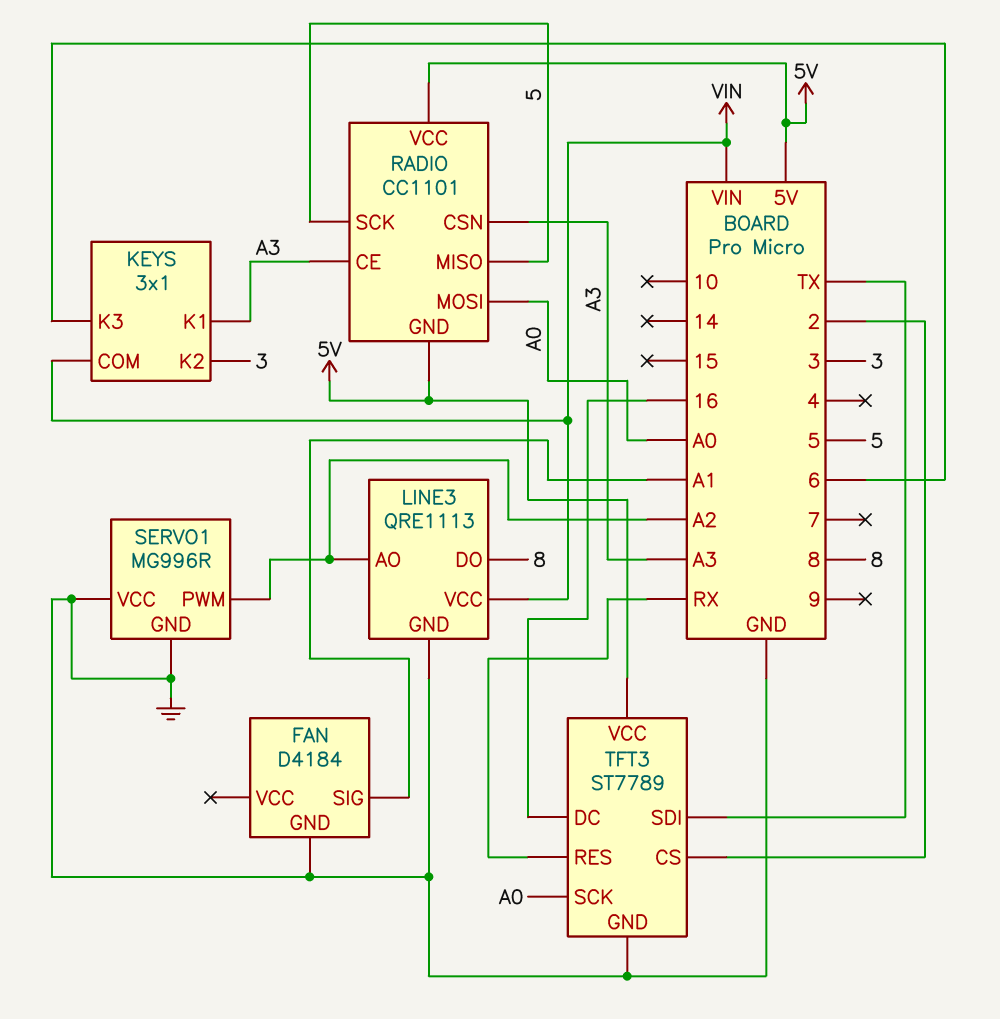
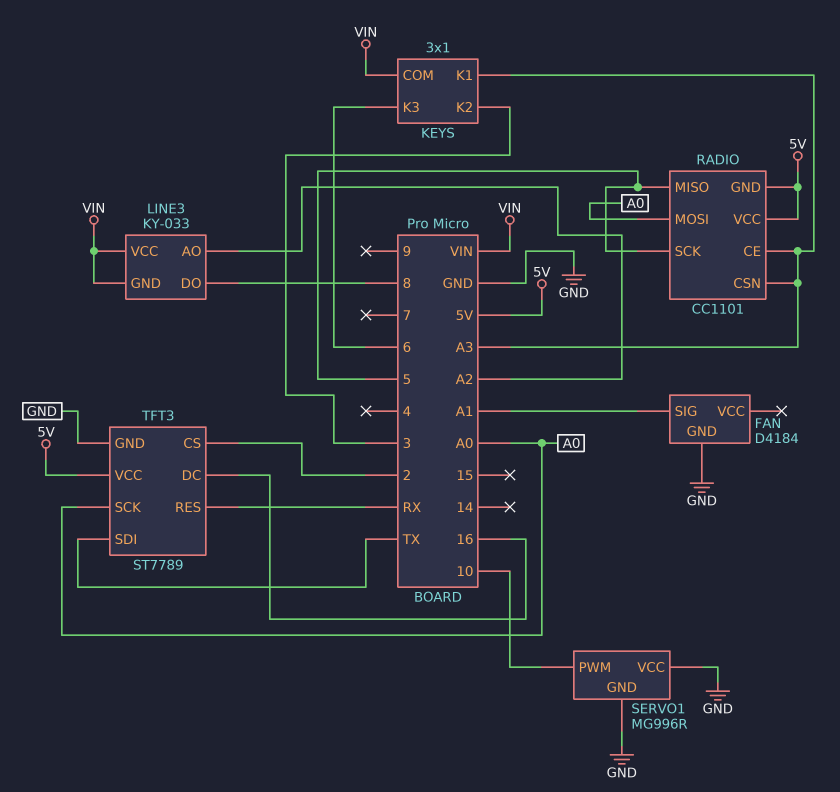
LINE3: QRE1113 -> KY-033
LINE3 pin GND: GND -> VIN
SERVO1 pin PWM: A2 -> 10

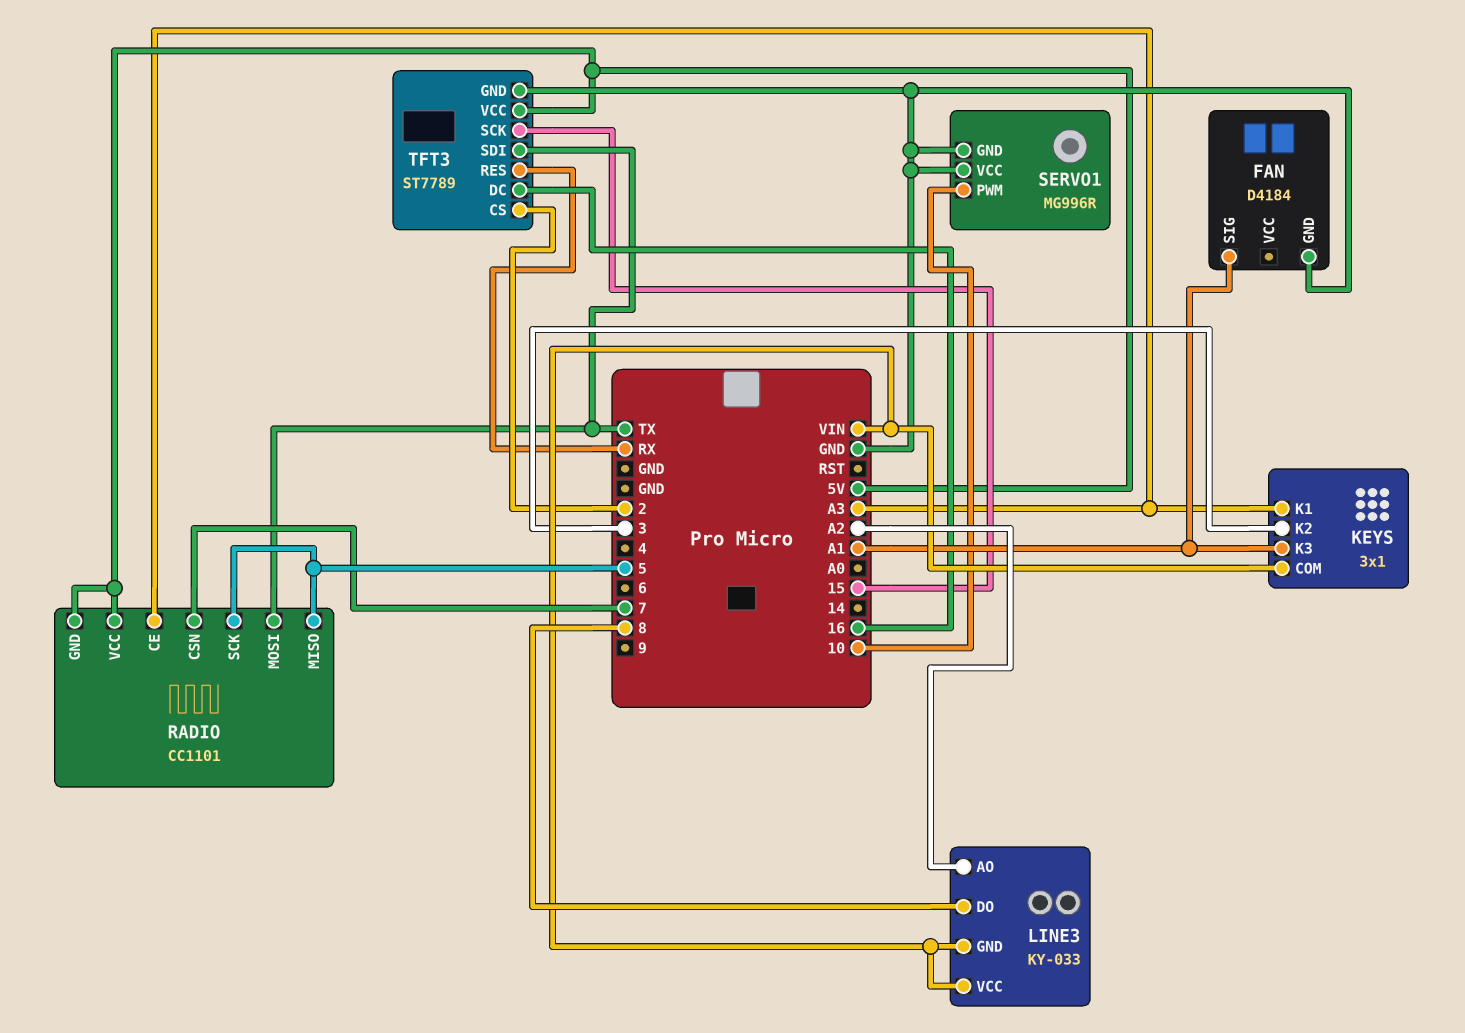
KEYS pin K3: 6 -> A1
RADIO pin CSN: A3 -> 7
RADIO pin MOSI: A0 -> TX
TFT3 pin SCK: A0 -> 15

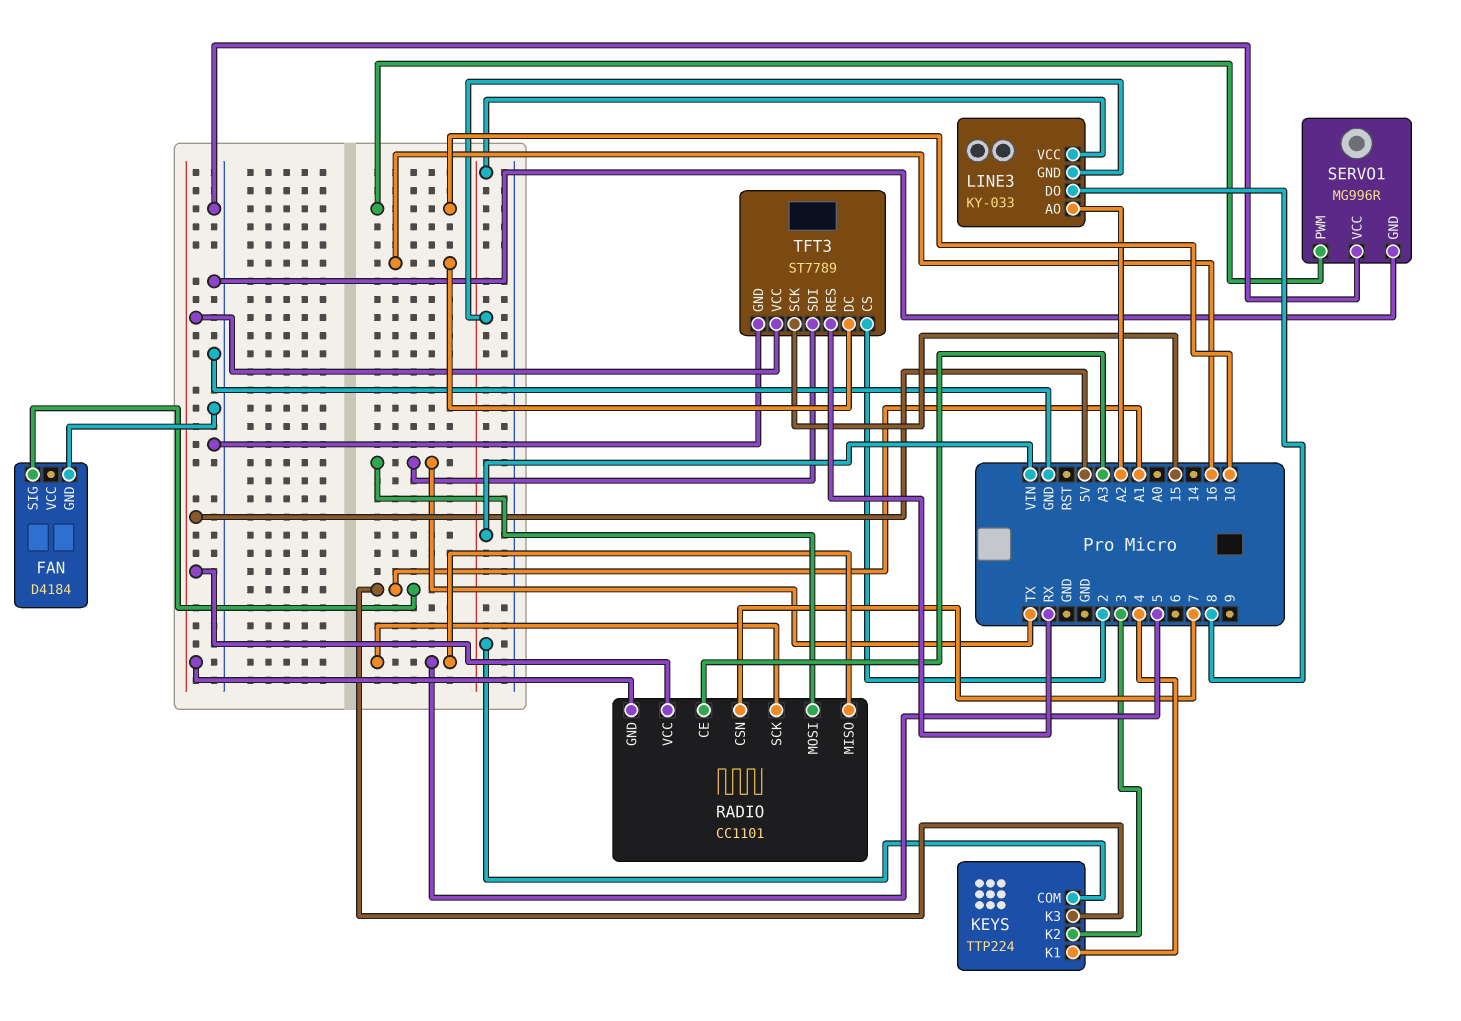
KEYS: 3x1 -> TTP224
KEYS pin K1: A3 -> 4

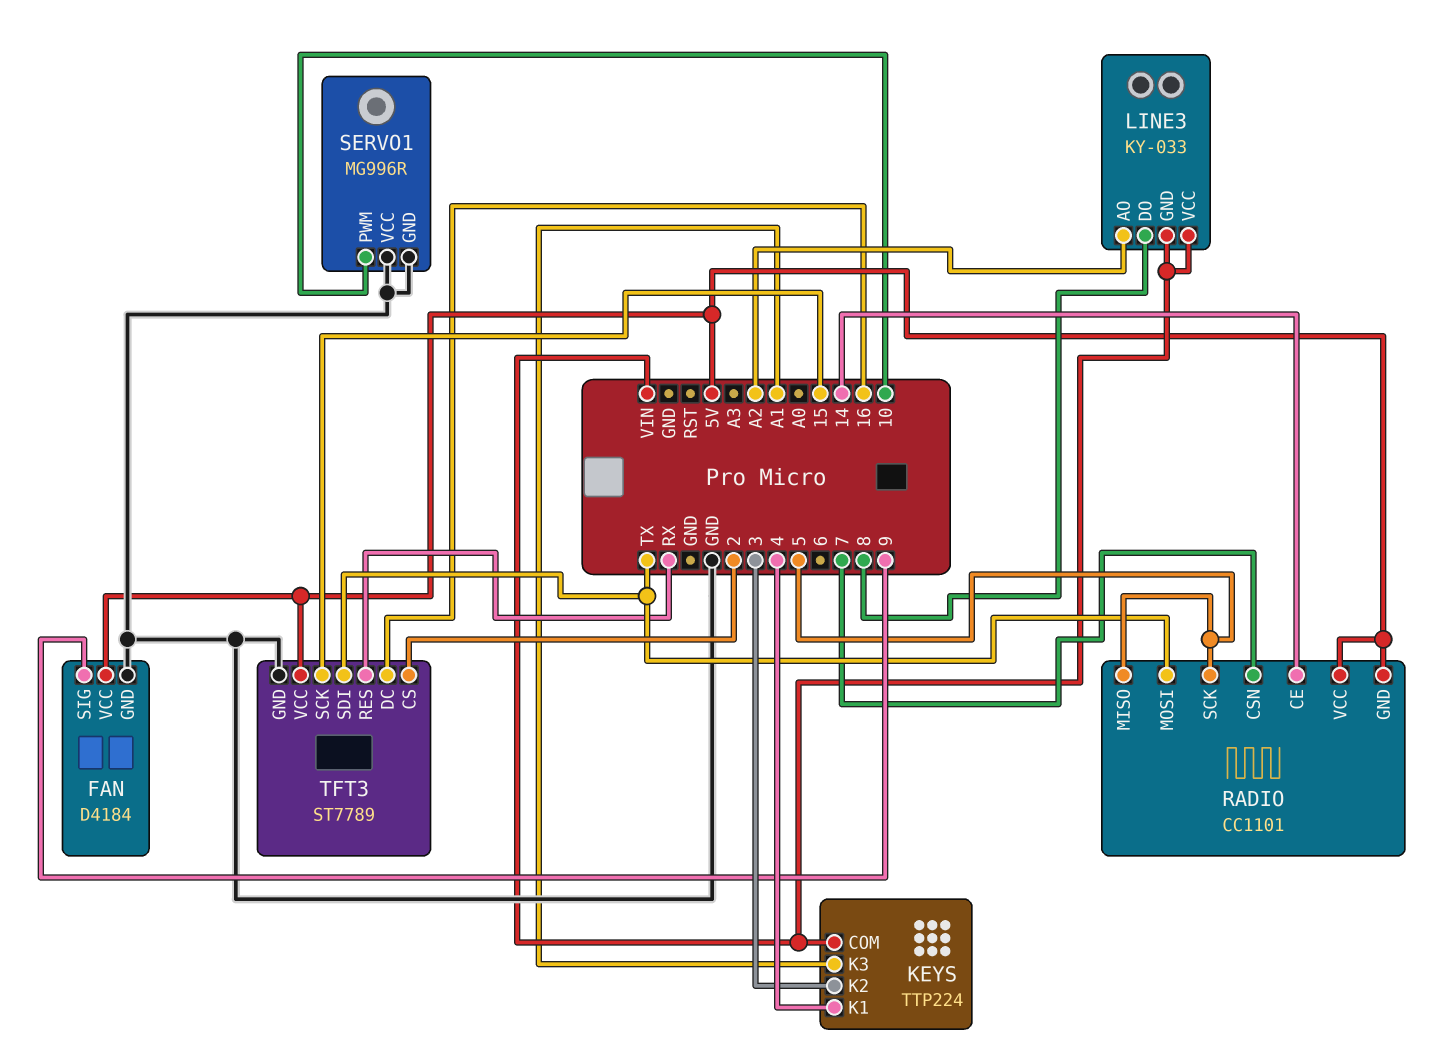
FAN pin SIG: A1 -> 9
FAN pin VCC: none -> 5V
RADIO pin CE: A3 -> 14

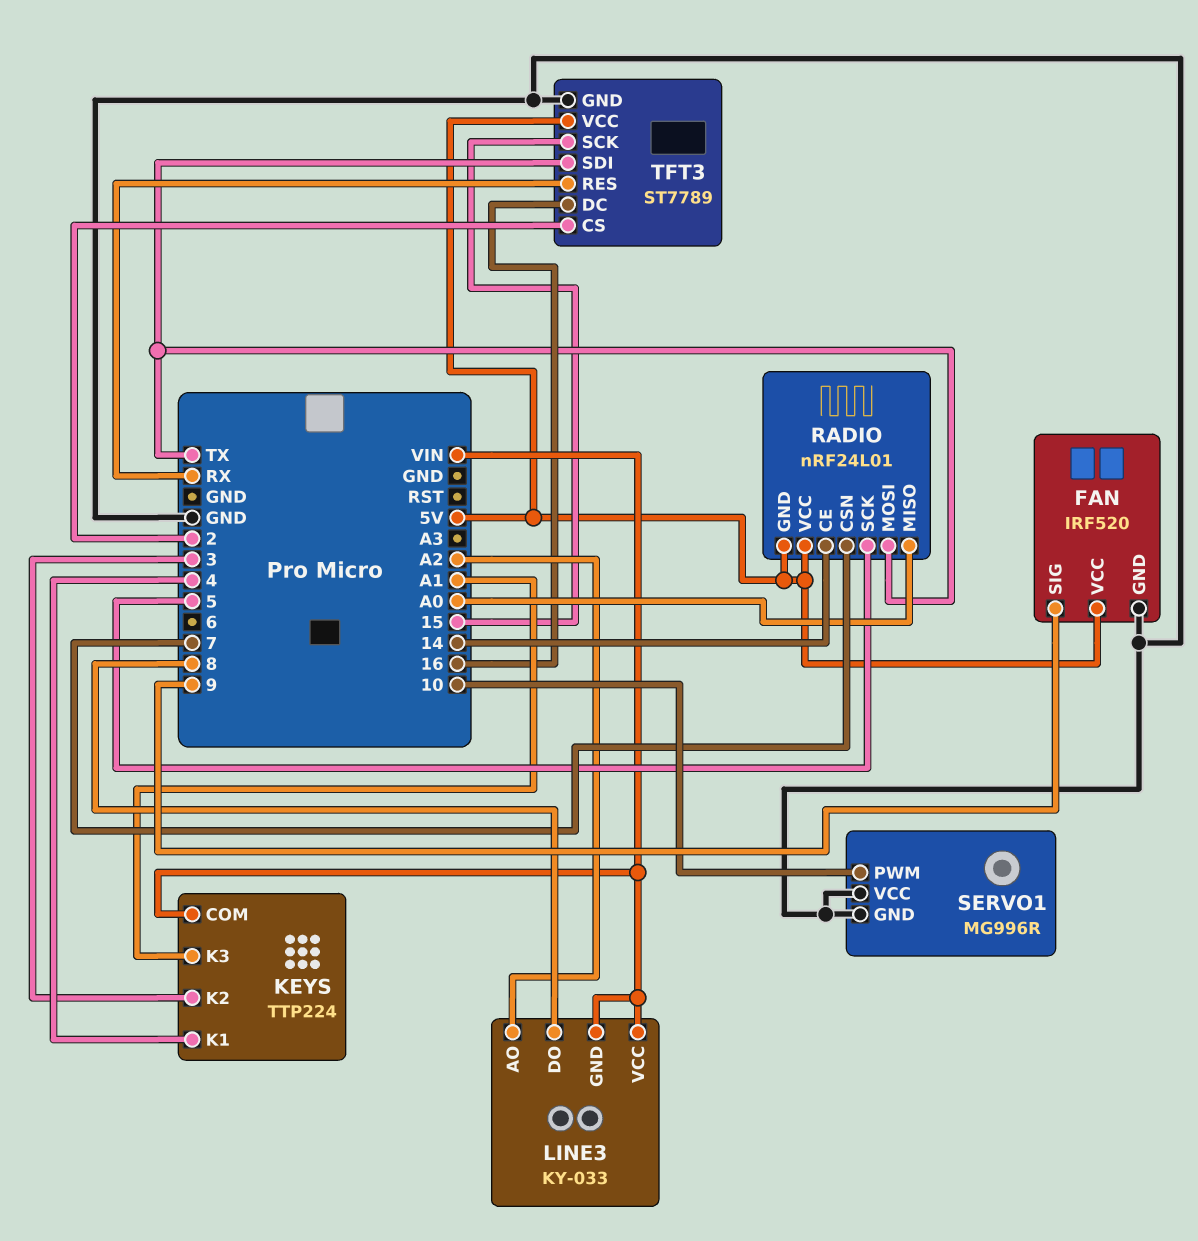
FAN: D4184 -> IRF520
RADIO: CC1101 -> nRF24L01
RADIO pin MISO: 5 -> A0

